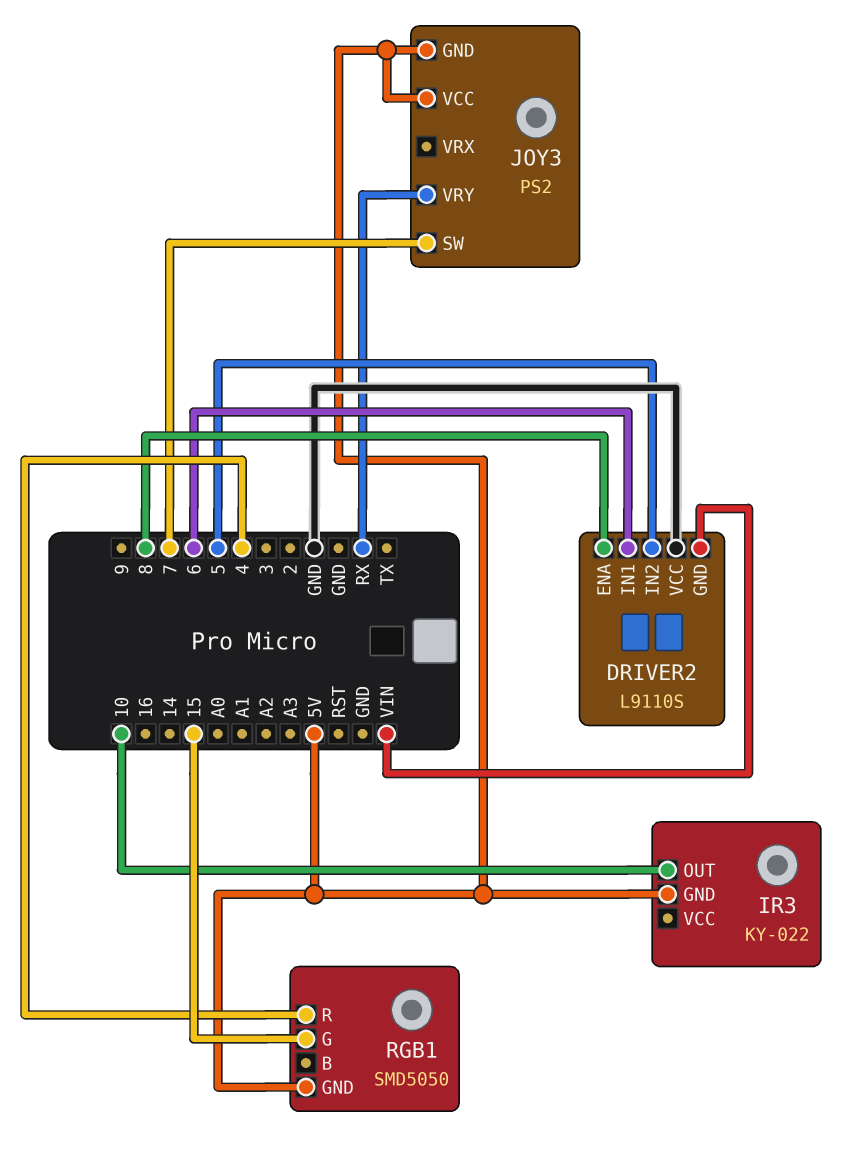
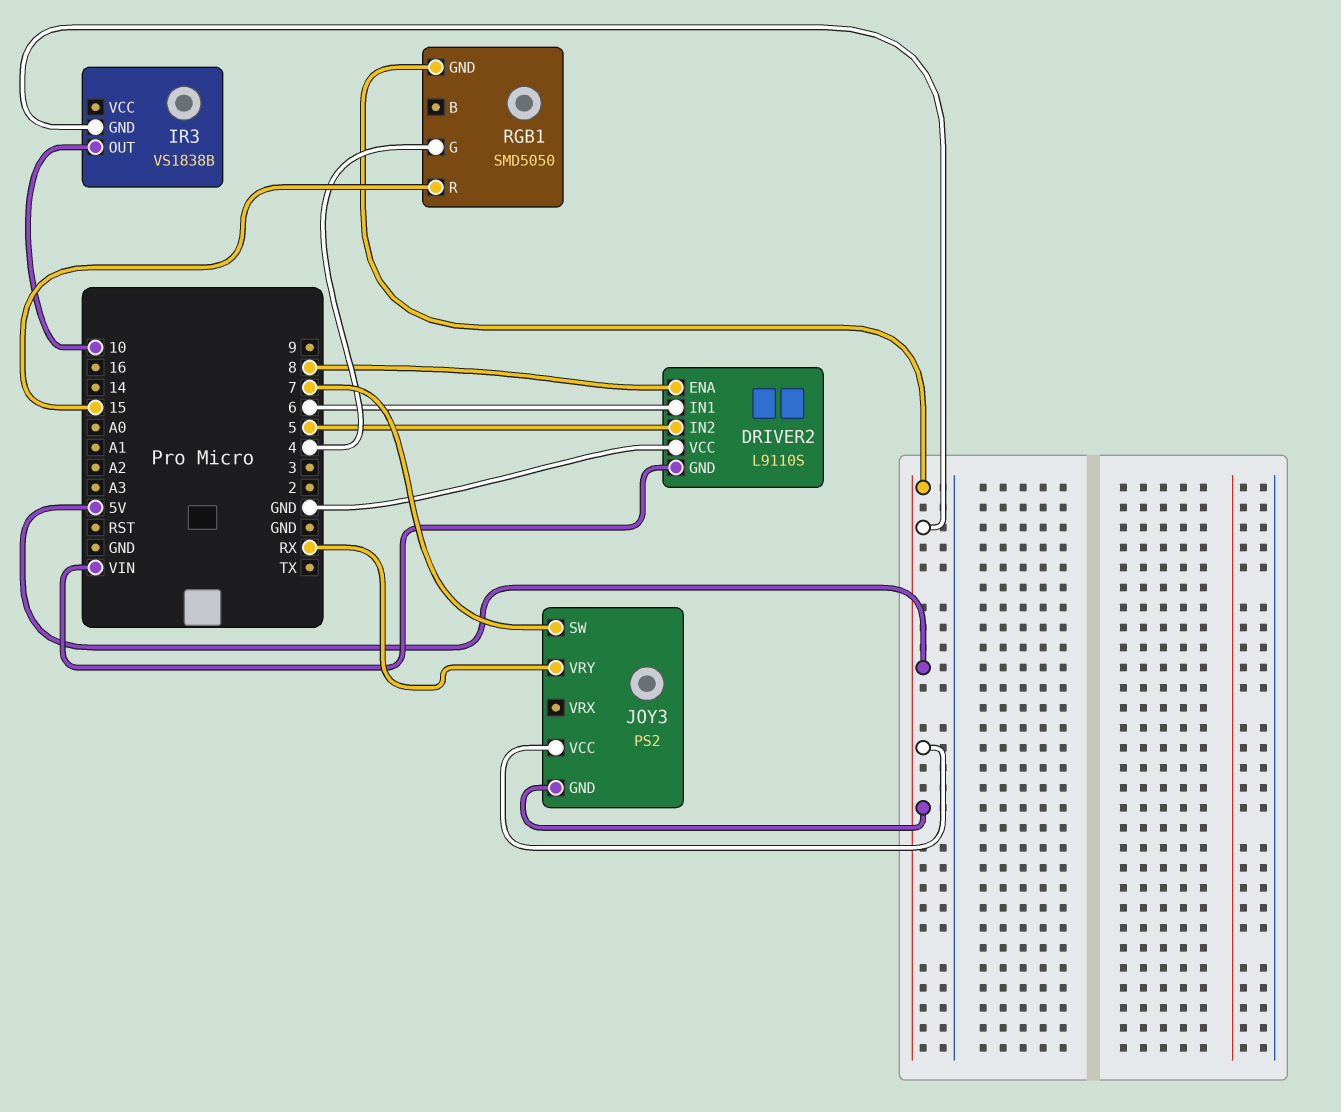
IR3: KY-022 -> VS1838B
RGB1 pin G: 15 -> 4
RGB1 pin R: 4 -> 15

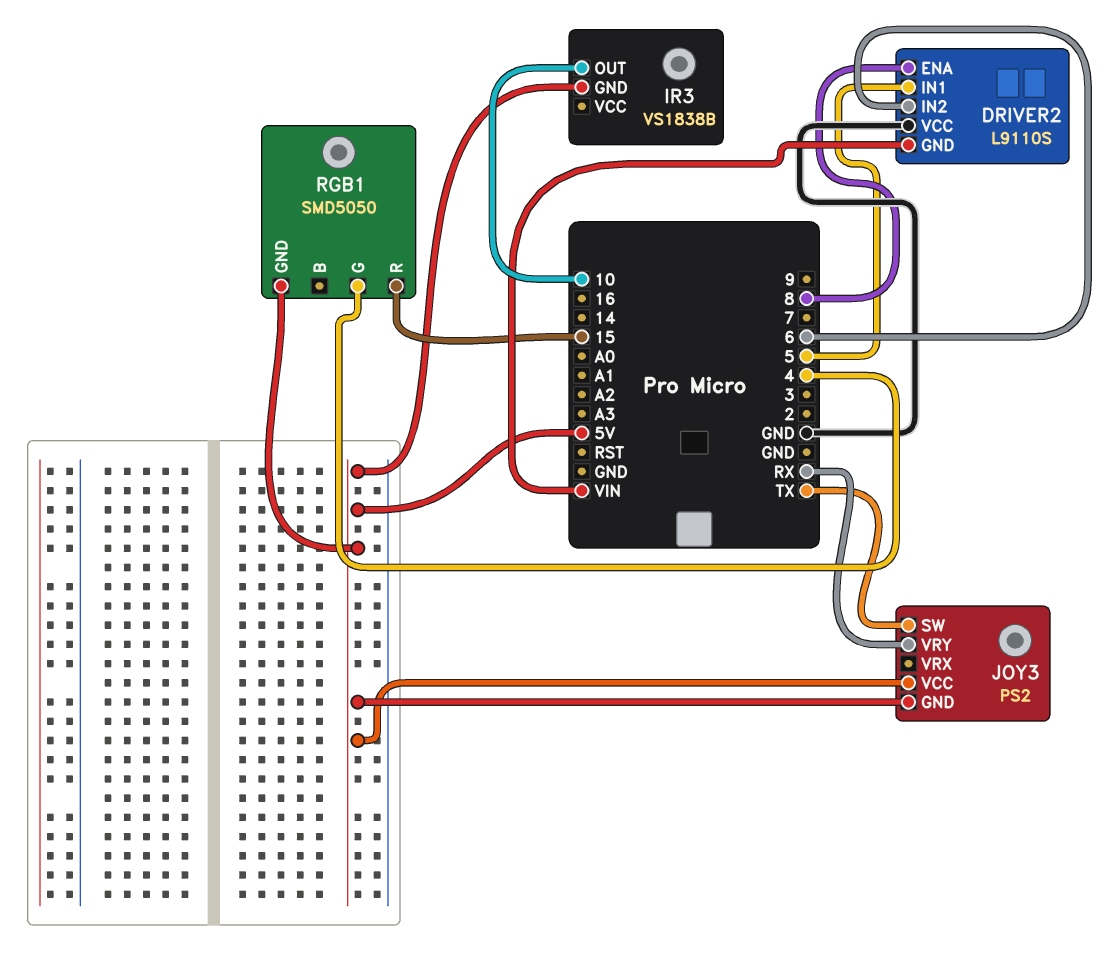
DRIVER2 pin IN1: 6 -> 5
DRIVER2 pin IN2: 5 -> 6
JOY3 pin SW: 7 -> TX

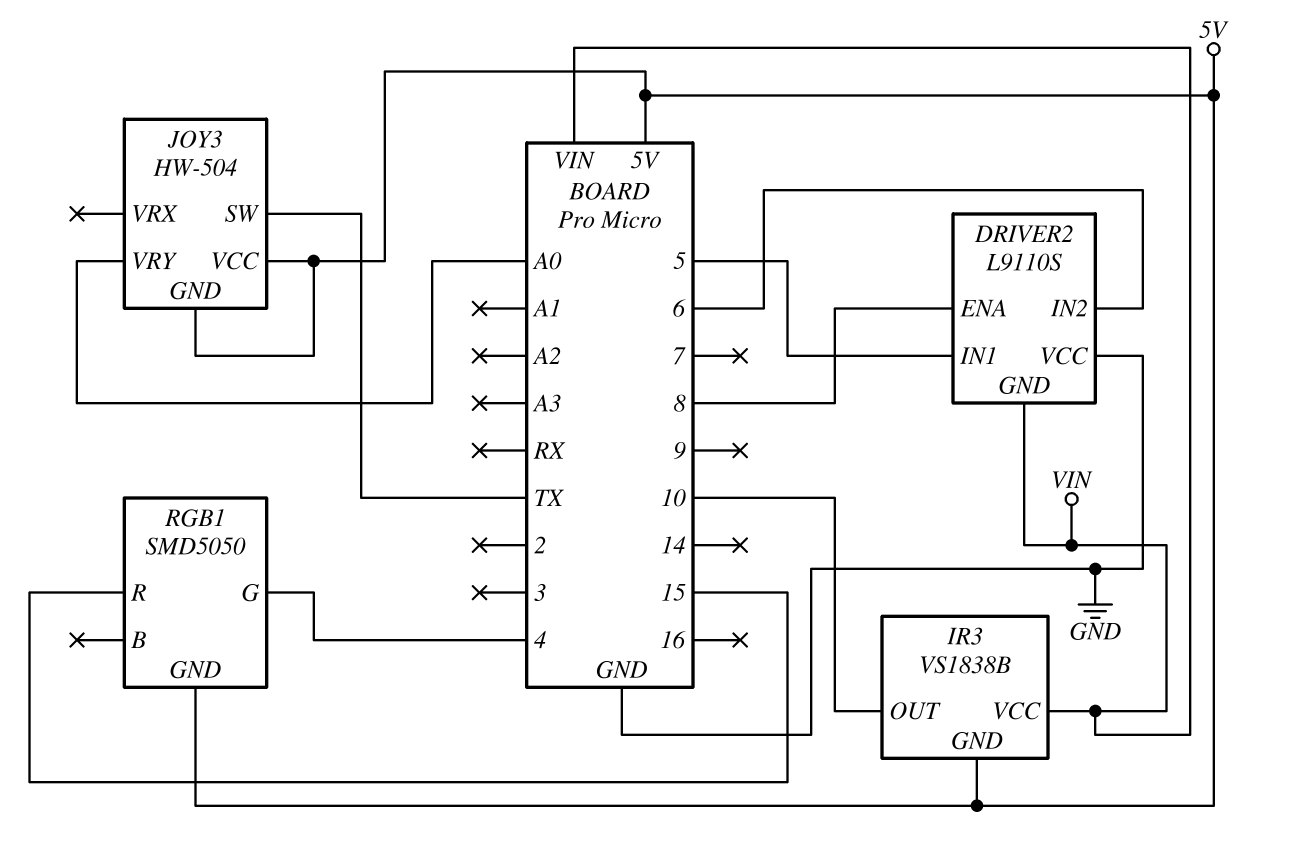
IR3 pin VCC: none -> VIN
JOY3: PS2 -> HW-504
JOY3 pin VRY: RX -> A0

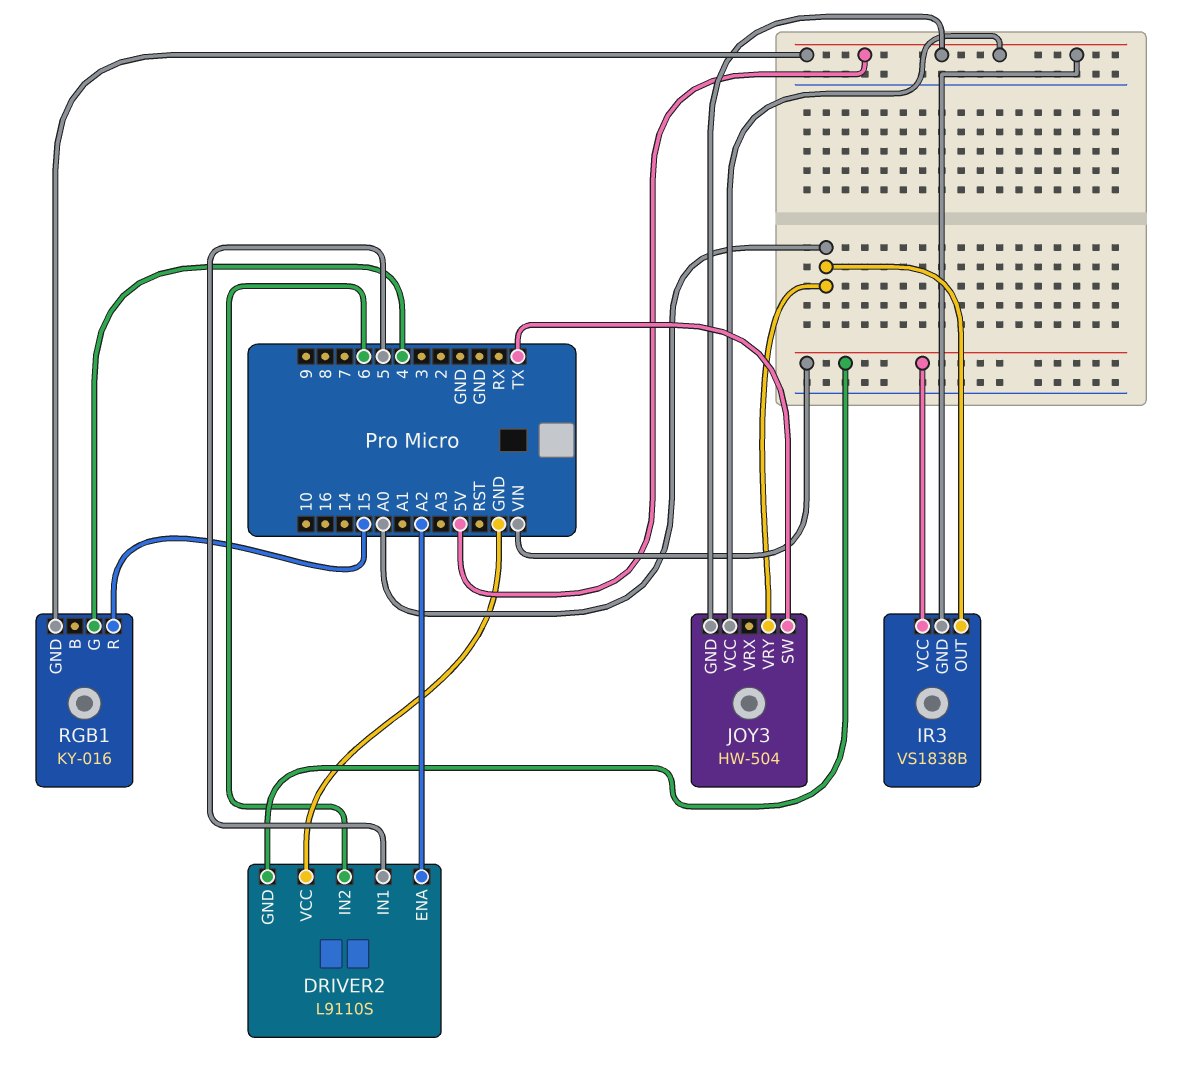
DRIVER2 pin ENA: 8 -> A2
IR3 pin OUT: 10 -> A0
RGB1: SMD5050 -> KY-016

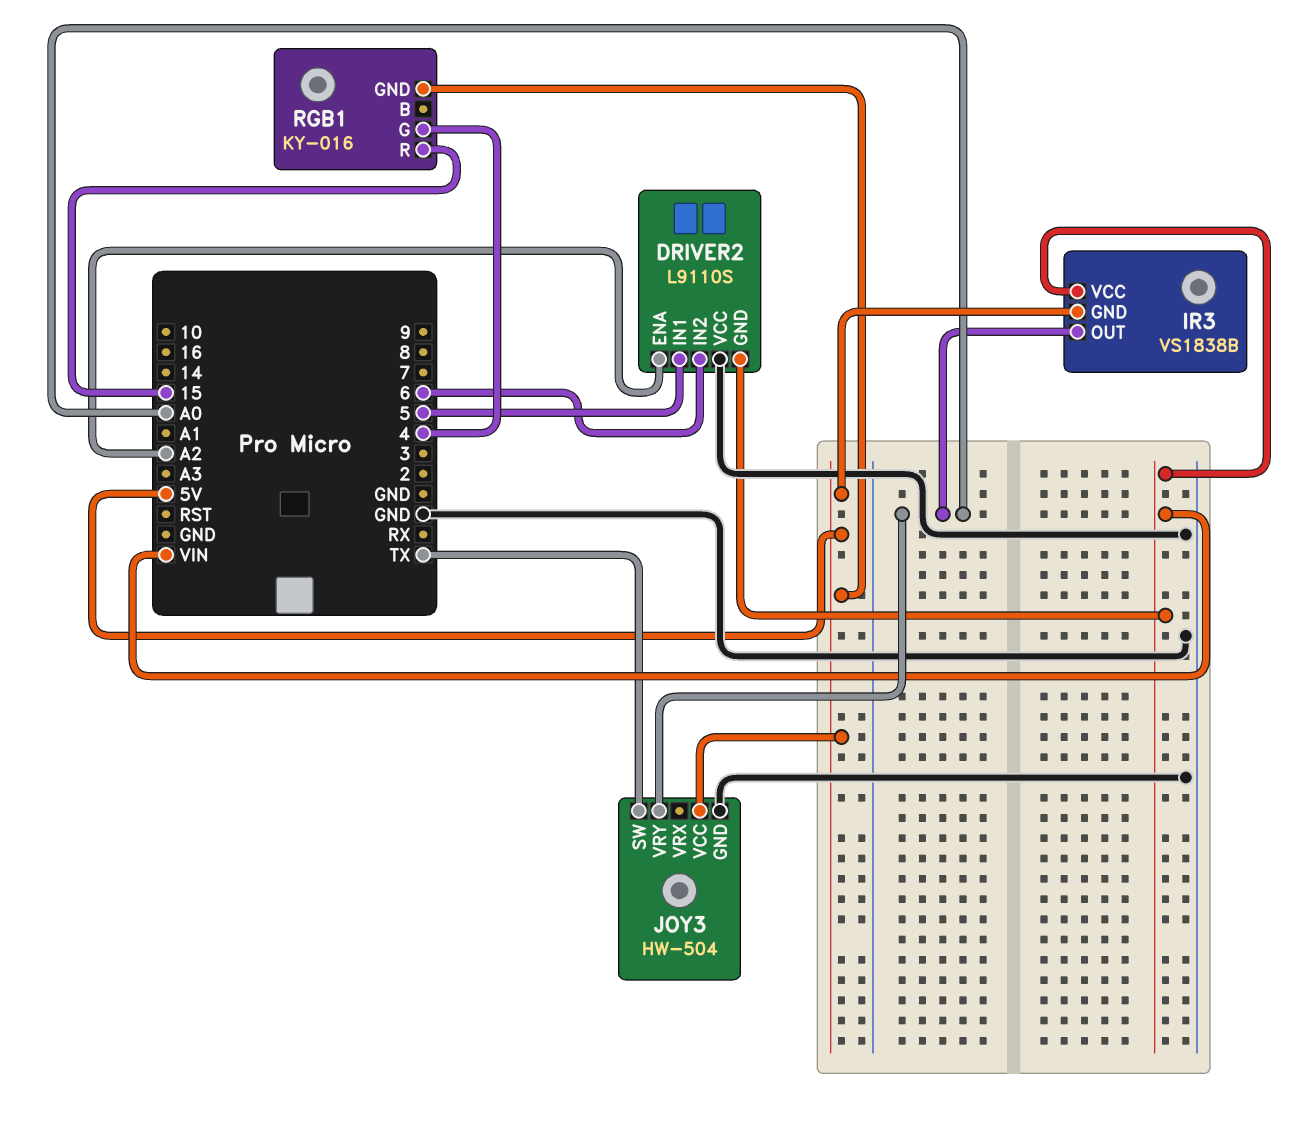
JOY3 pin GND: 5V -> GND

